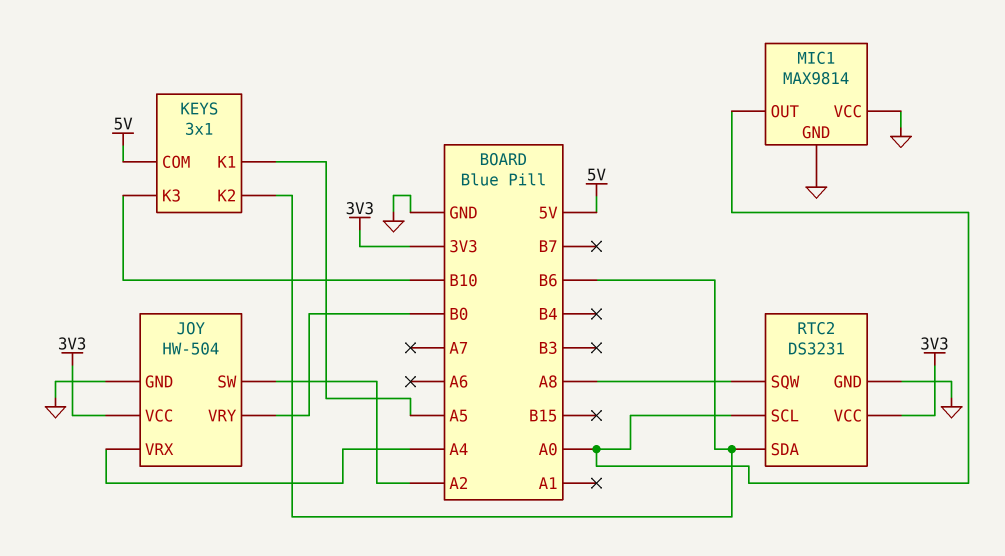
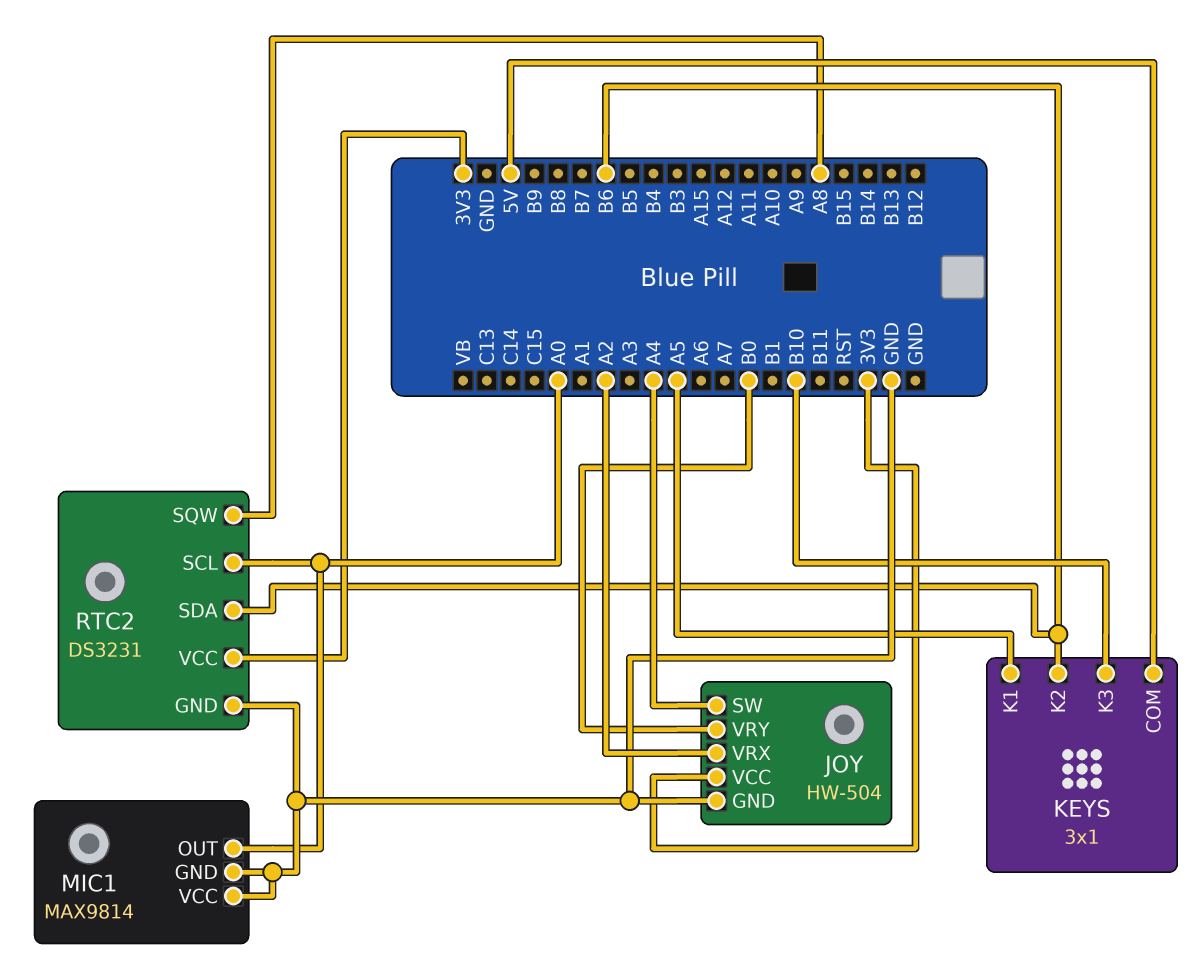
JOY pin SW: A2 -> A4
JOY pin VRX: A4 -> A2

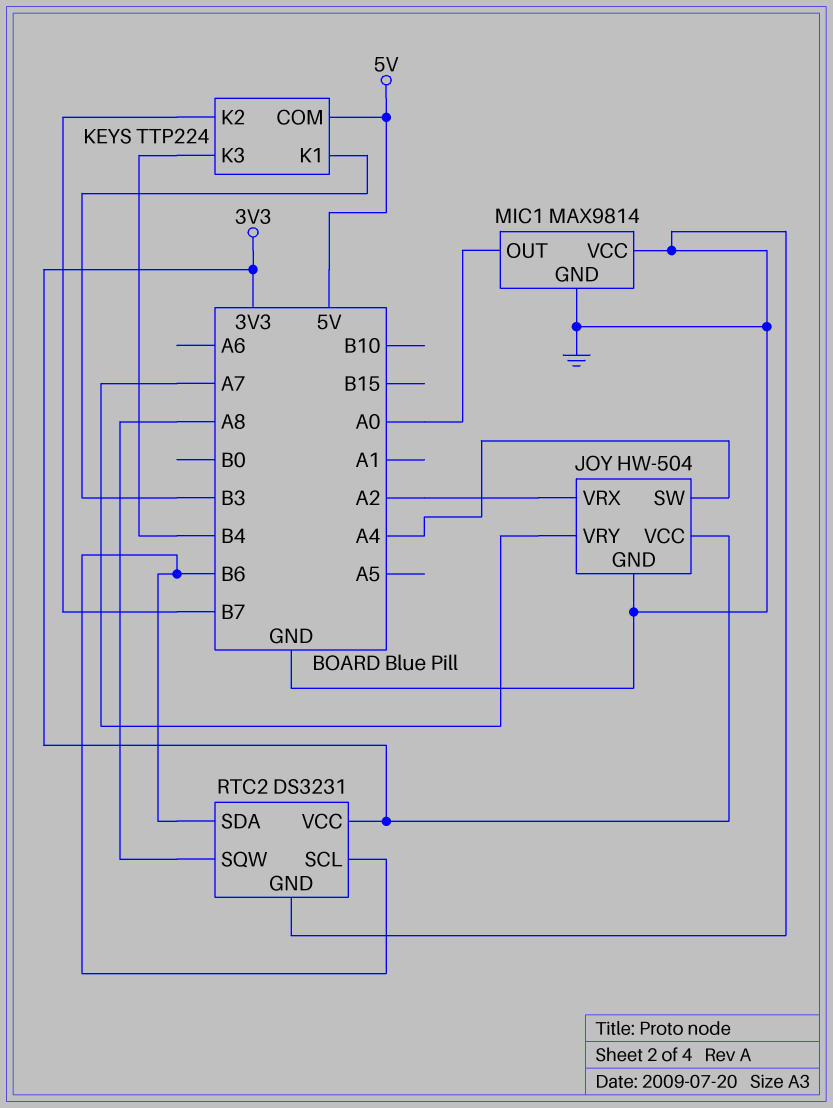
JOY pin VRY: B0 -> A7
KEYS: 3x1 -> TTP224
KEYS pin K1: A5 -> B3
KEYS pin K2: B6 -> B7
KEYS pin K3: B10 -> B4
RTC2 pin SCL: A0 -> B6

